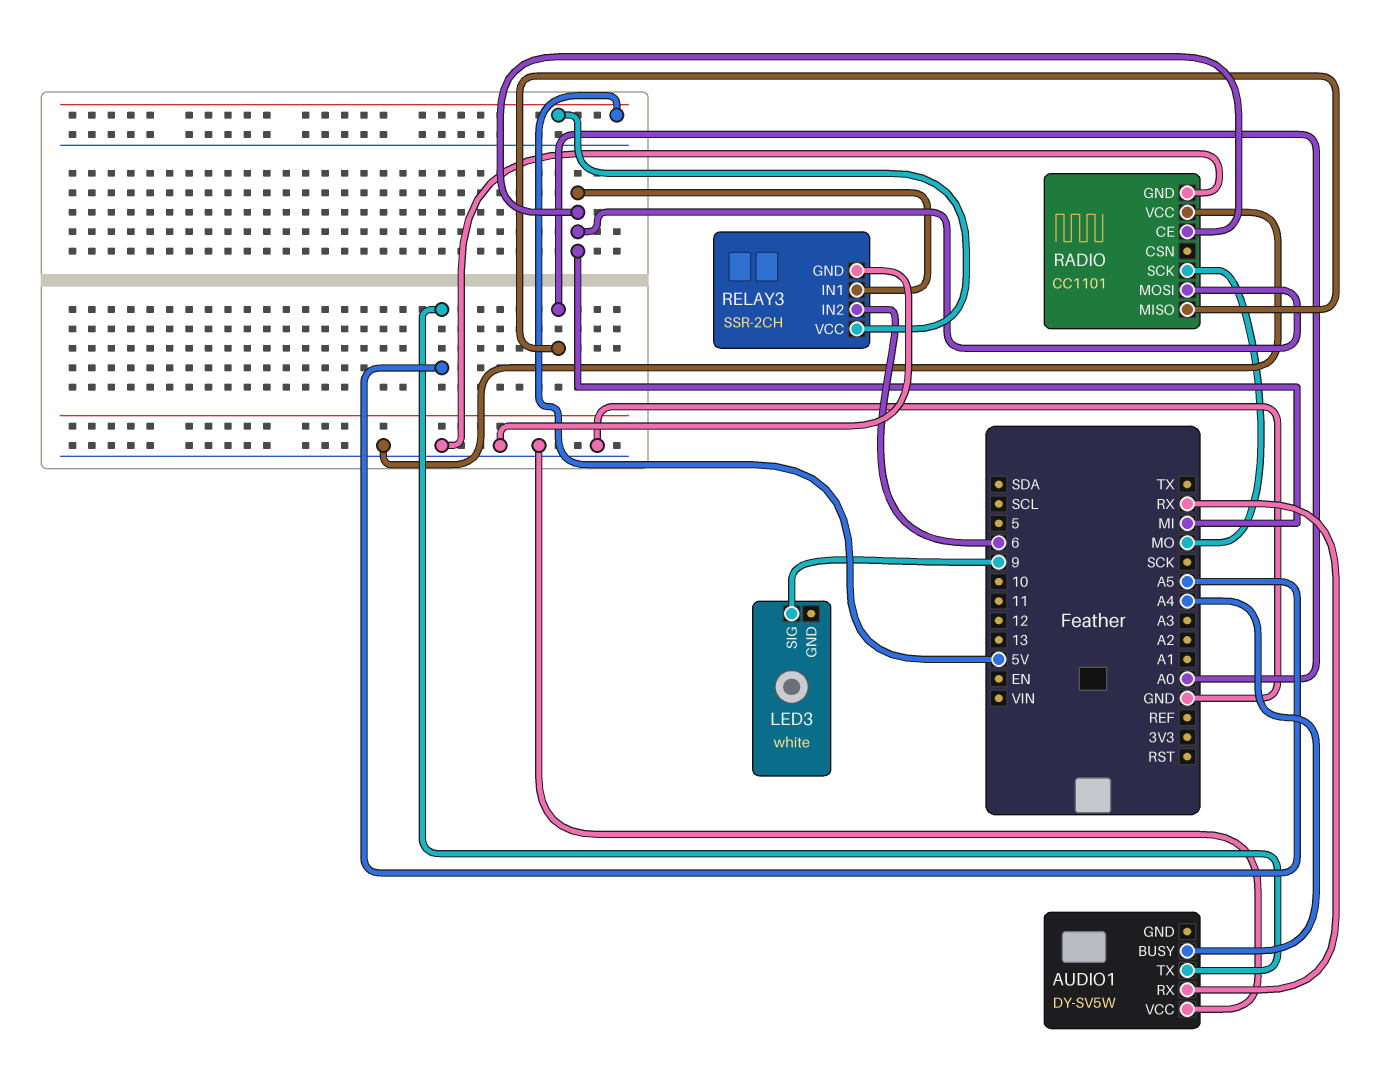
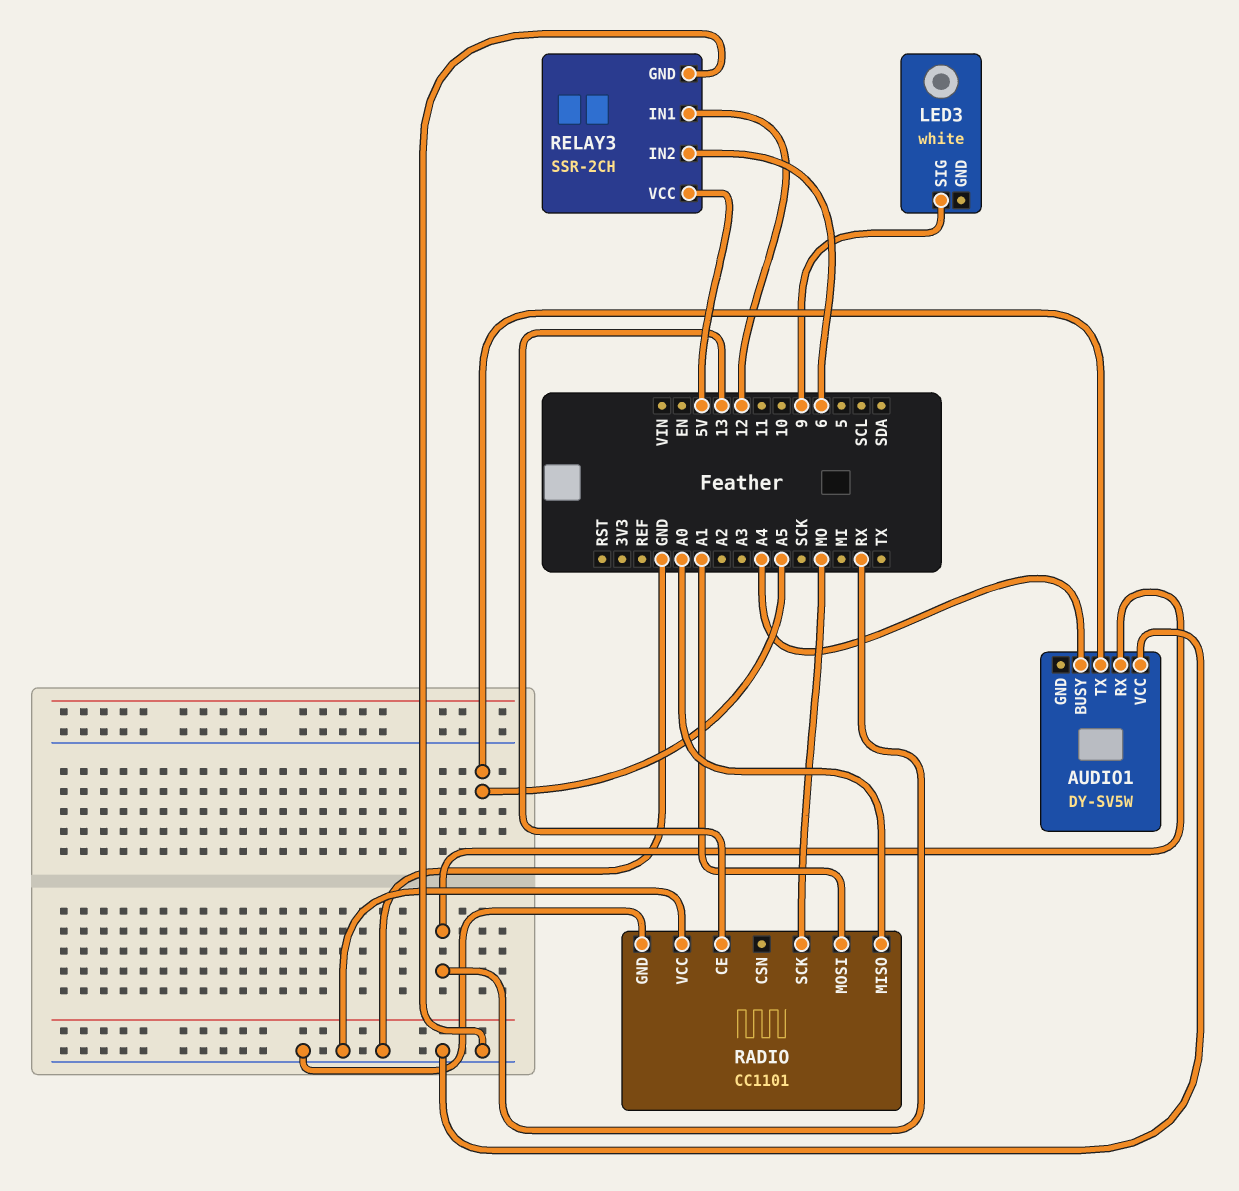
RADIO pin CE: MI -> 13
RADIO pin MOSI: MI -> A1
RELAY3 pin IN1: MI -> 12

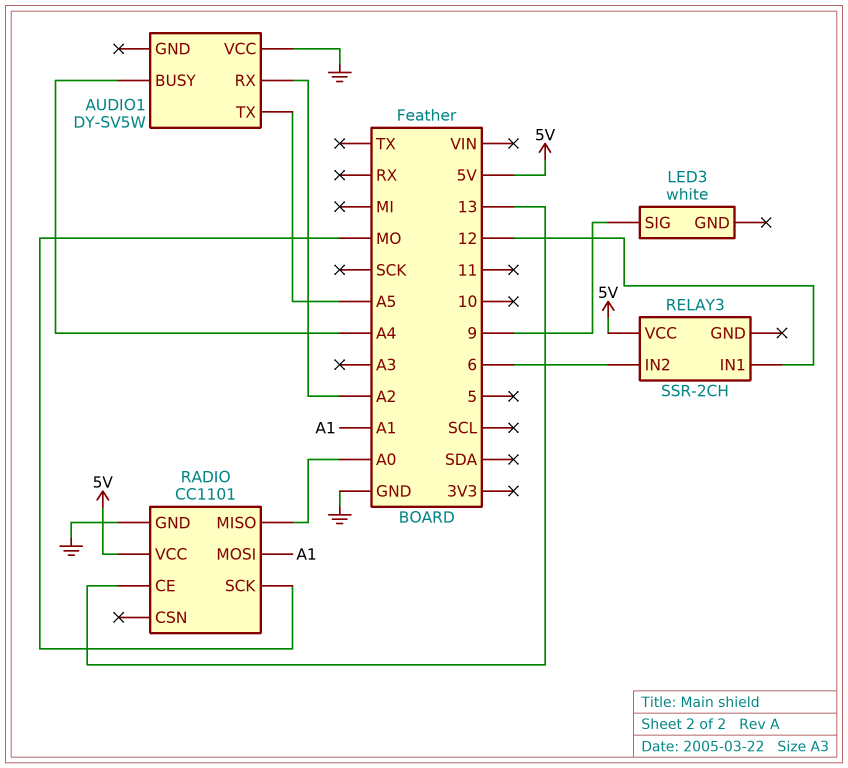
AUDIO1 pin RX: RX -> A2
RADIO pin VCC: GND -> 5V
RELAY3 pin GND: GND -> none

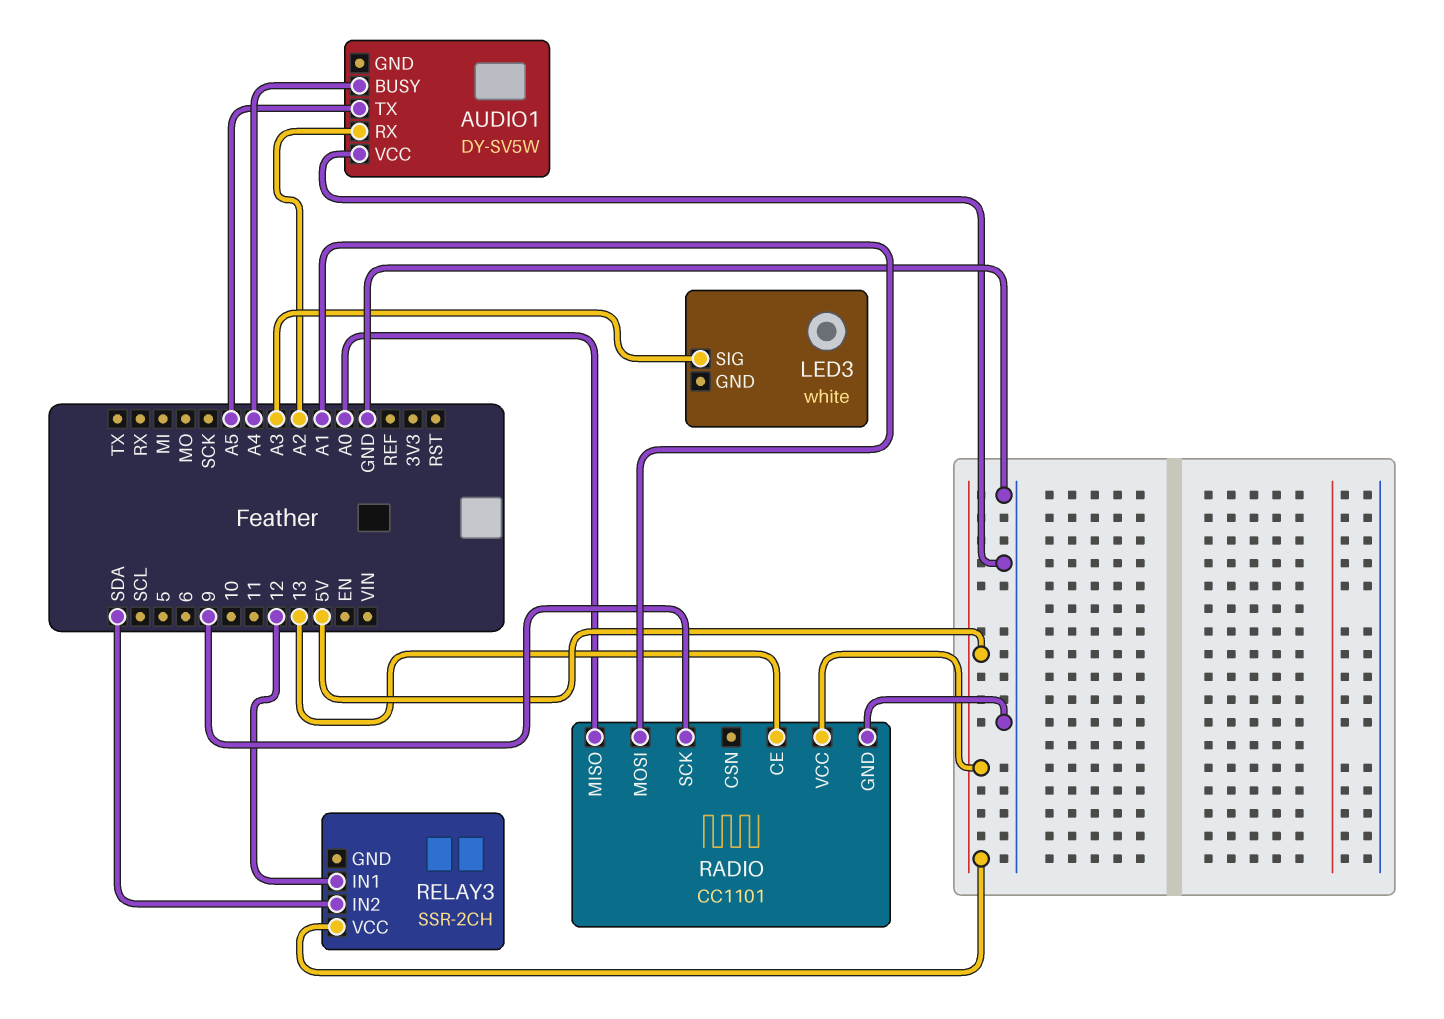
LED3 pin SIG: 9 -> A3
RADIO pin SCK: MO -> 9
RELAY3 pin IN2: 6 -> SDA

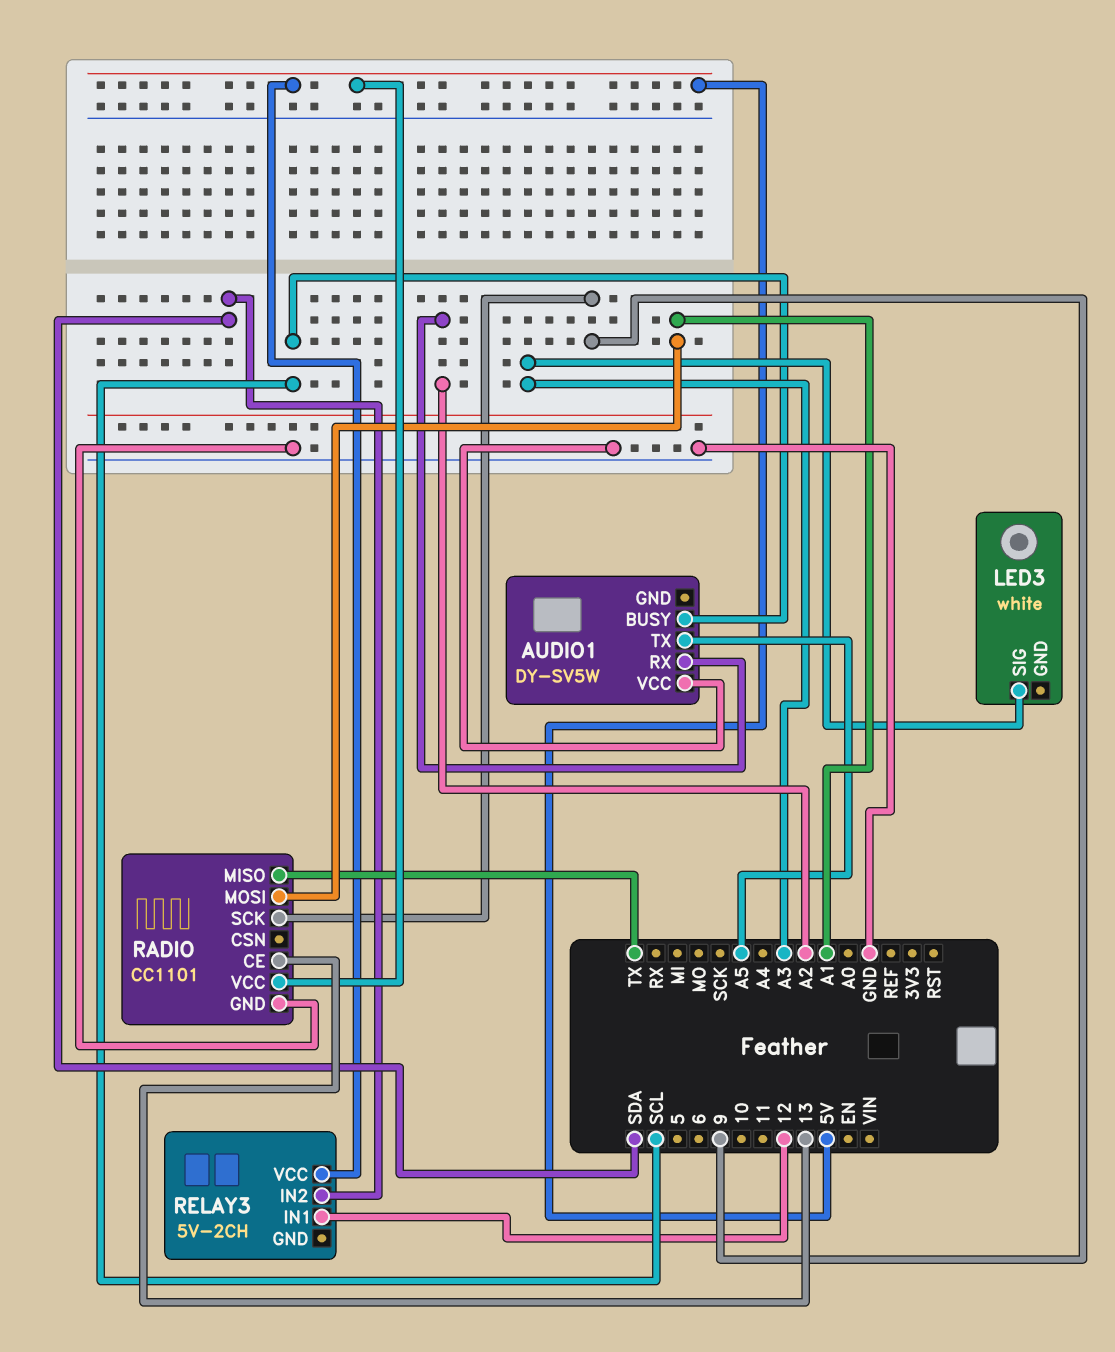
AUDIO1 pin BUSY: A4 -> SCL
RADIO pin MISO: A0 -> TX
RELAY3: SSR-2CH -> 5V-2CH

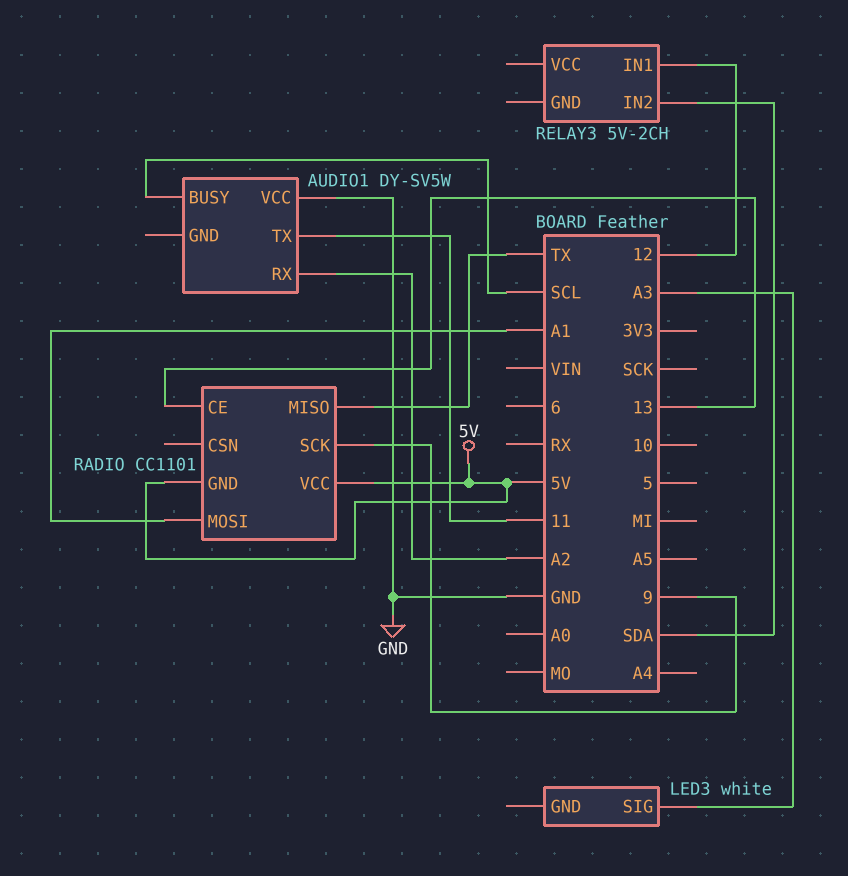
AUDIO1 pin TX: A5 -> 11
RADIO pin GND: GND -> 5V
RELAY3 pin VCC: 5V -> none

